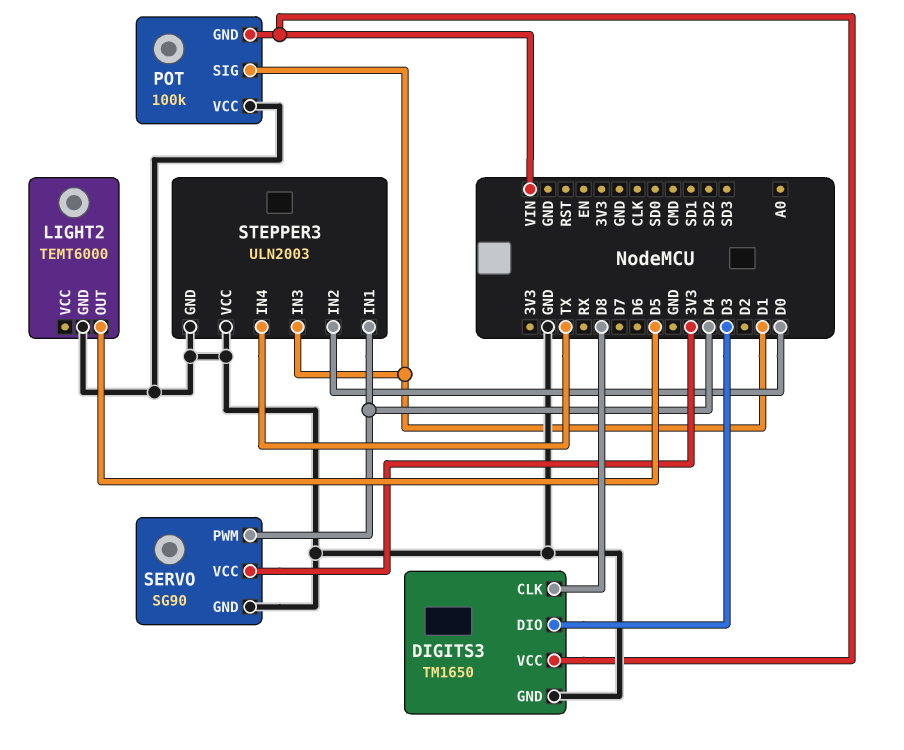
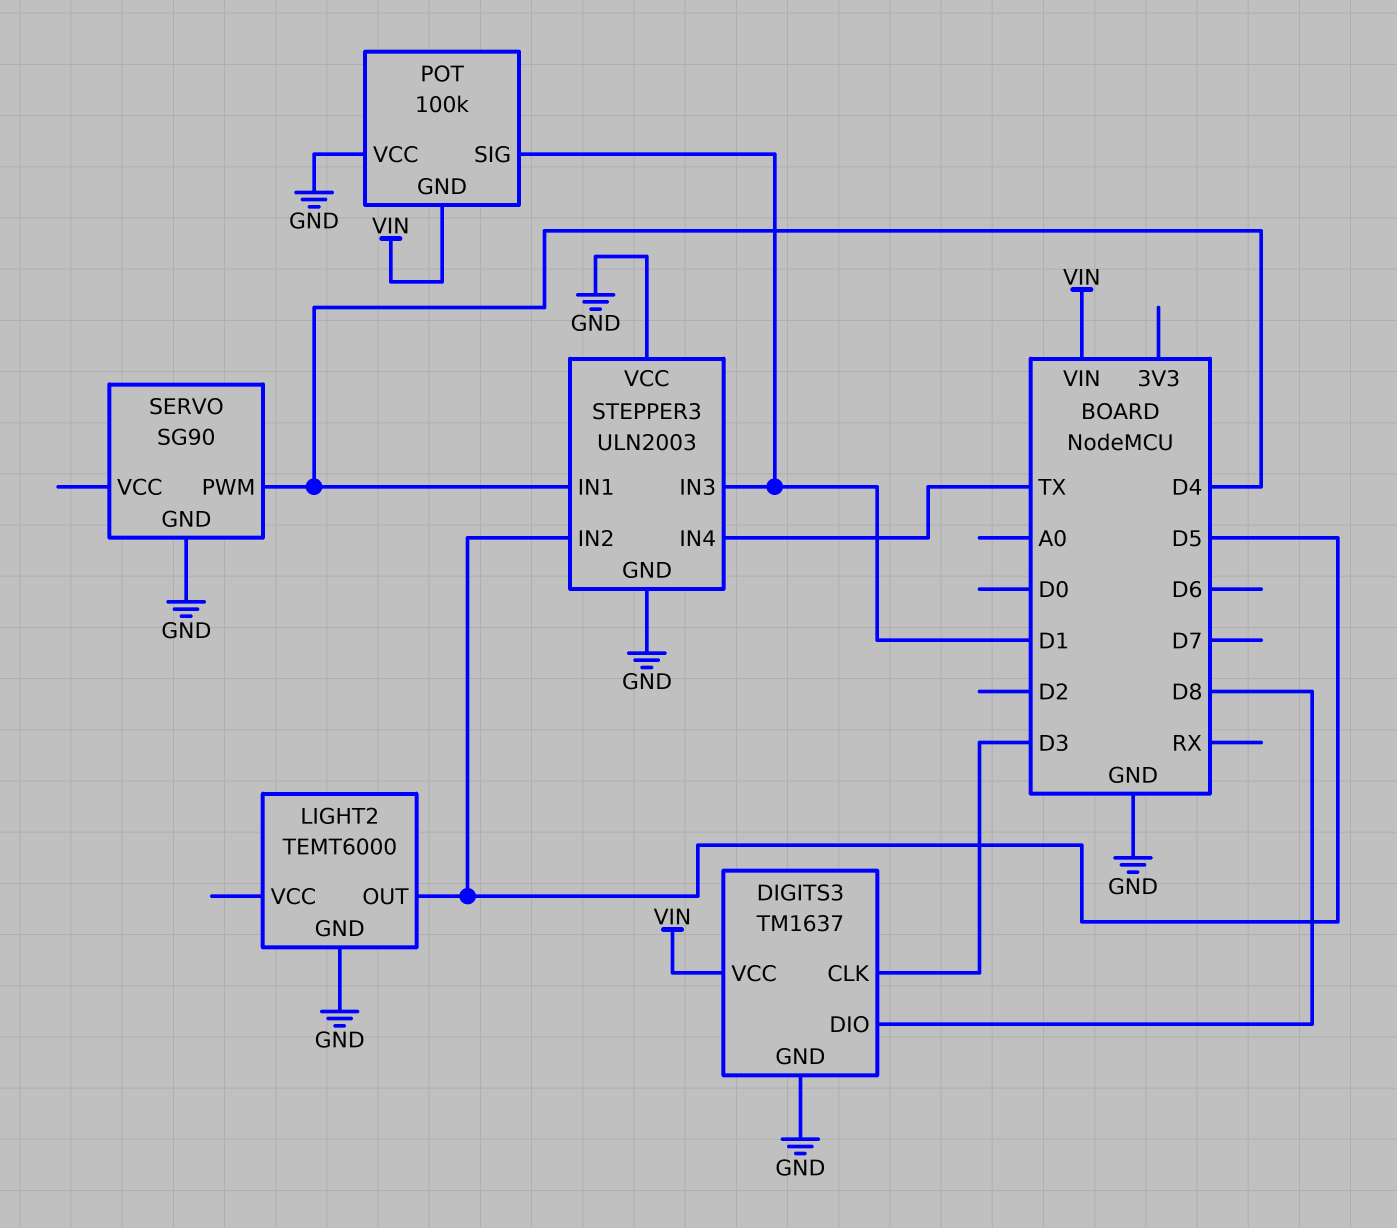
DIGITS3: TM1650 -> TM1637
DIGITS3 pin CLK: D8 -> D3
DIGITS3 pin DIO: D3 -> D8
SERVO pin VCC: 3V3 -> none
STEPPER3 pin IN2: D0 -> D5

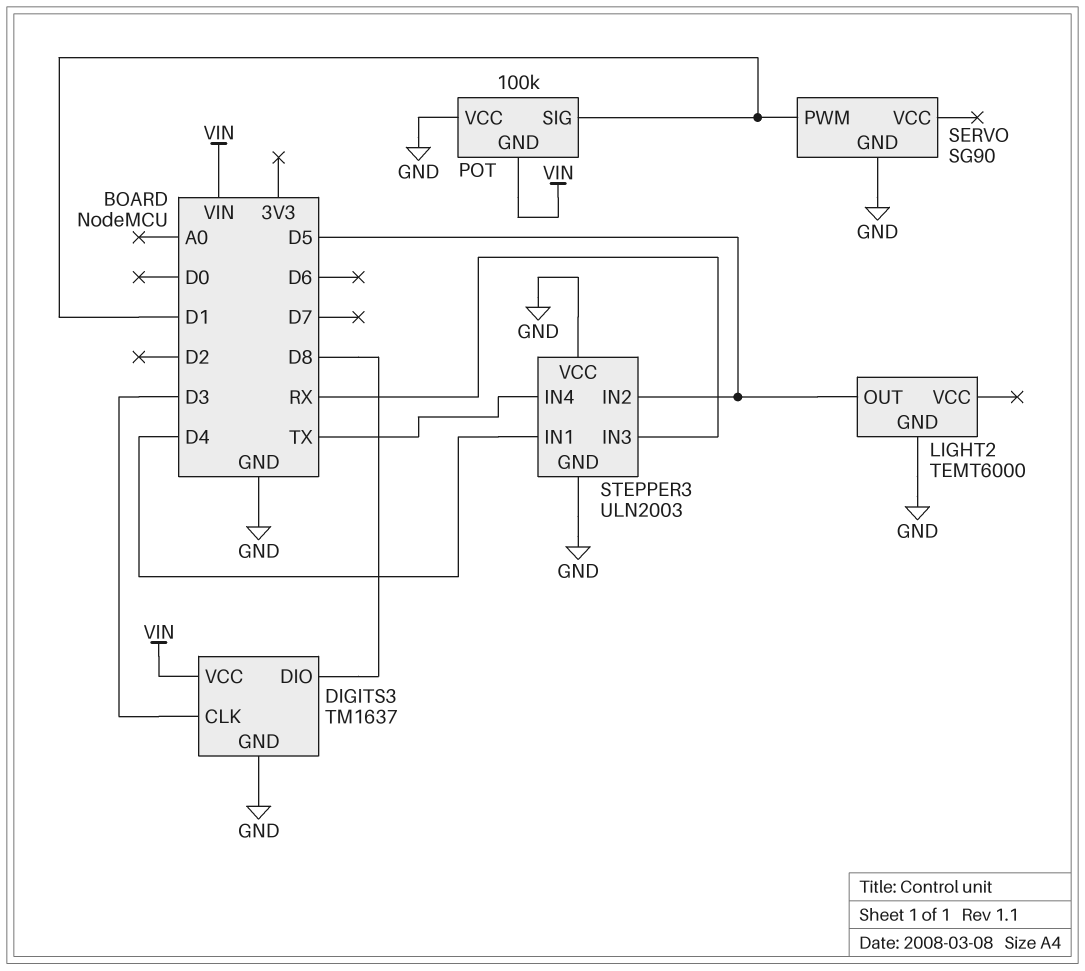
SERVO pin PWM: D4 -> D1
STEPPER3 pin IN3: D1 -> RX

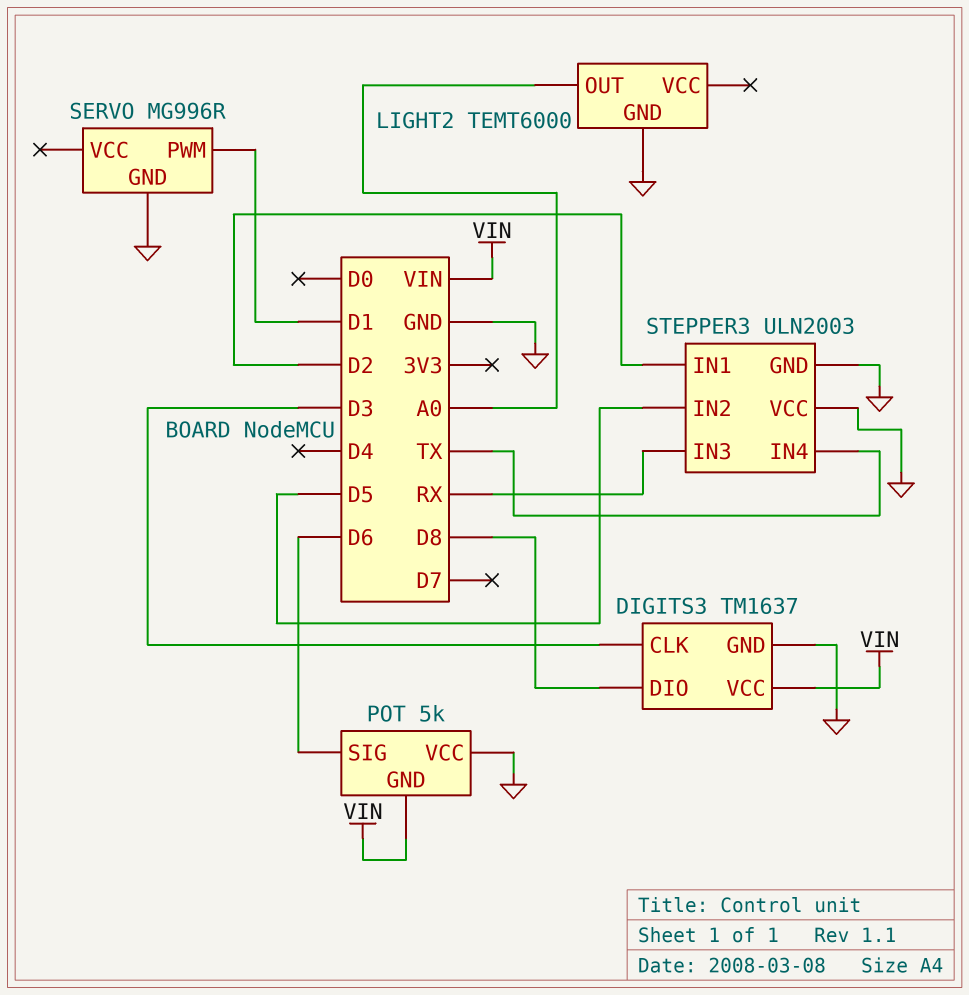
LIGHT2 pin OUT: D5 -> A0
POT: 100k -> 5k
POT pin SIG: D1 -> D6
SERVO: SG90 -> MG996R
STEPPER3 pin IN1: D4 -> D2

